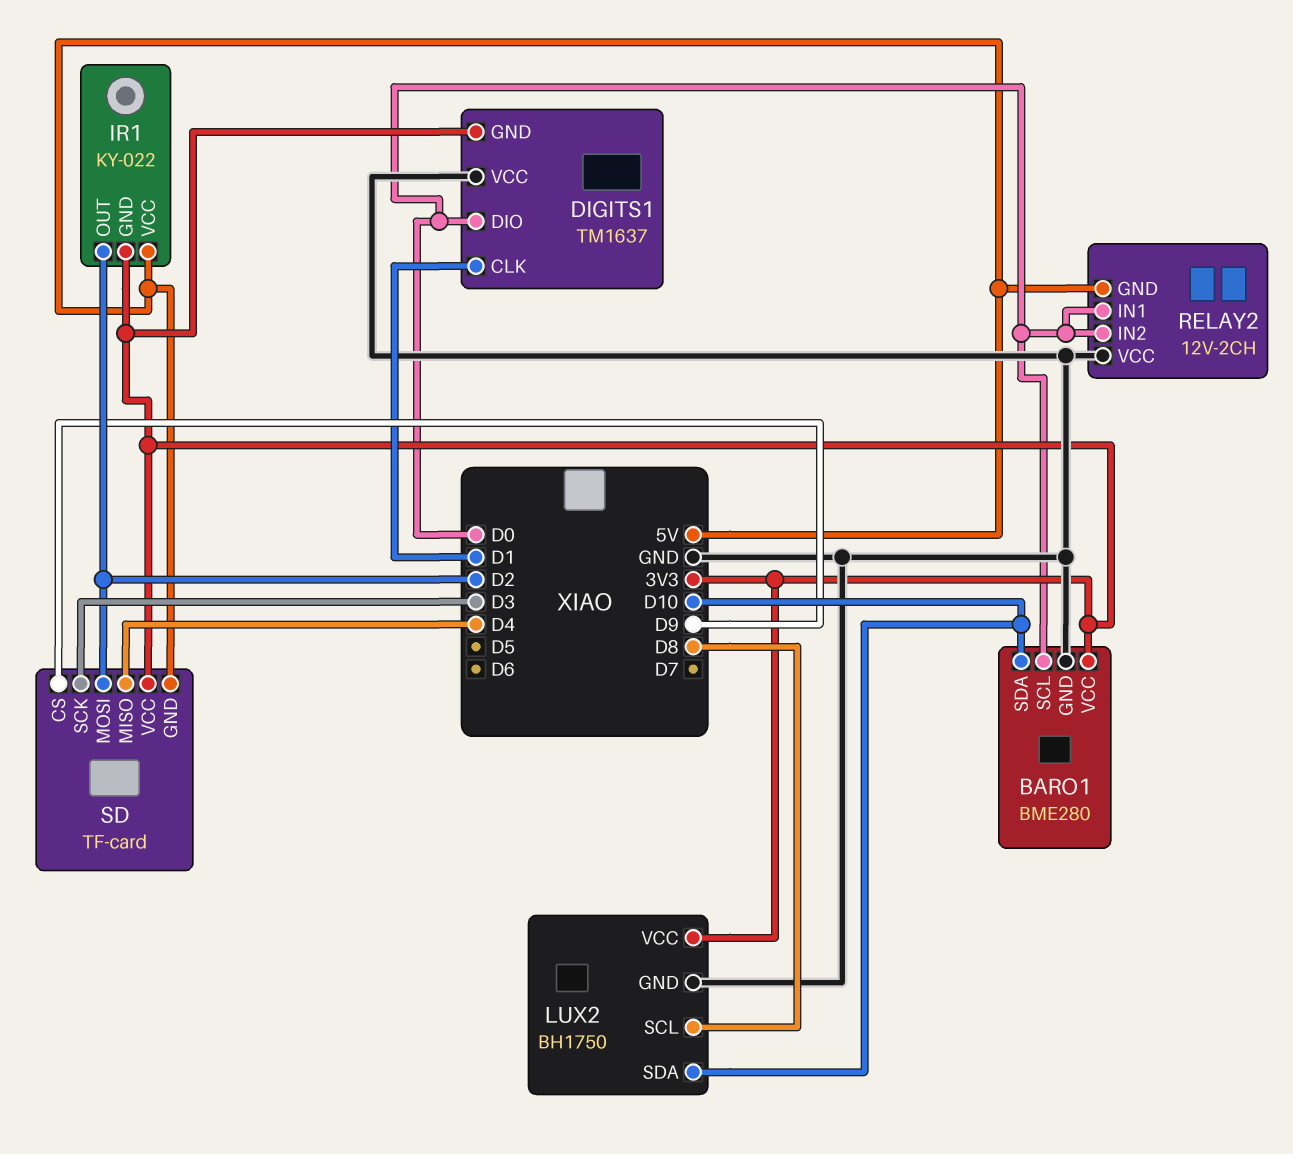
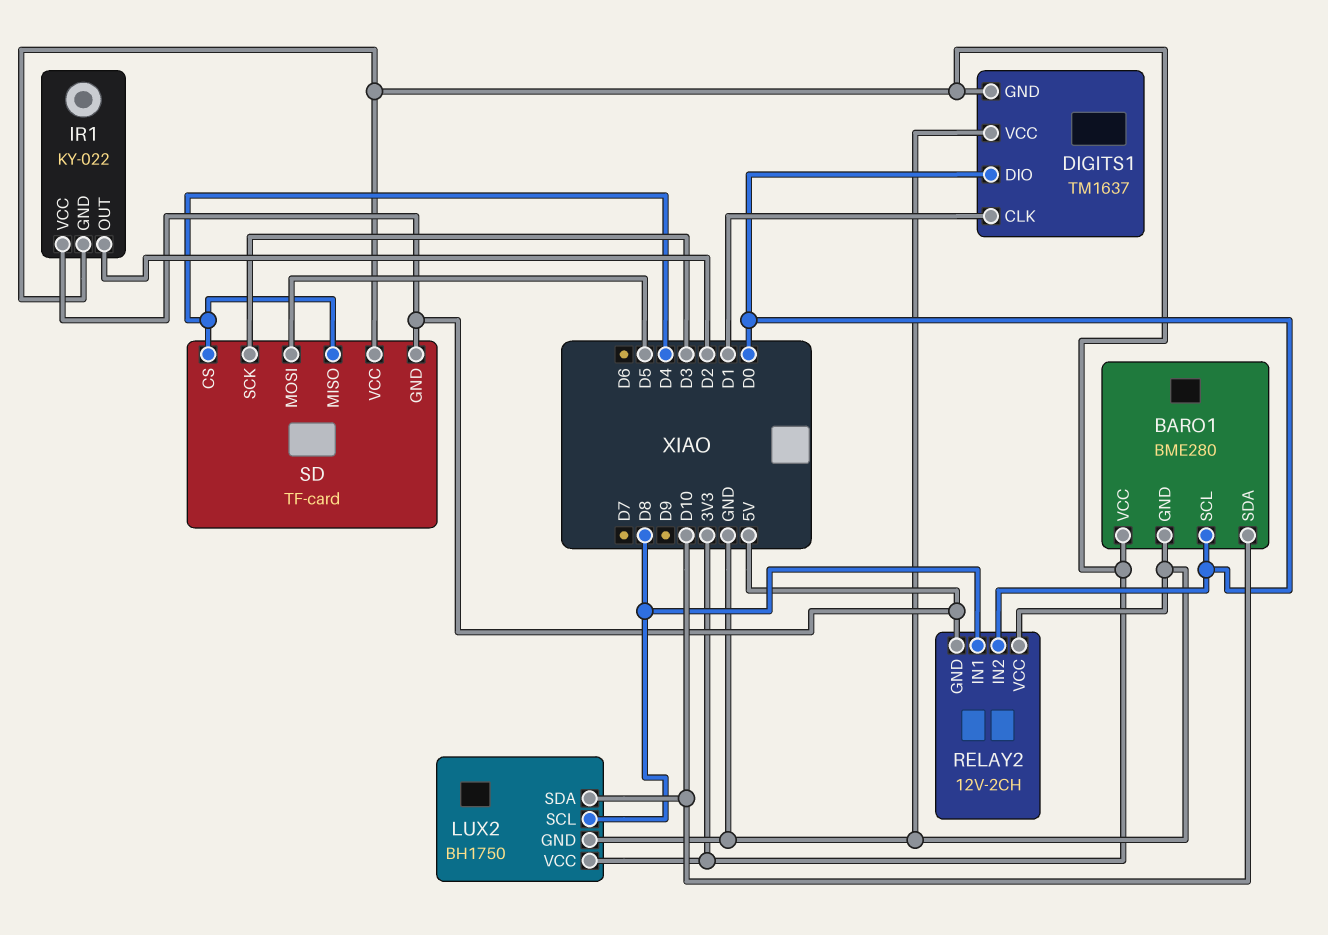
RELAY2 pin IN1: D0 -> D8
SD pin CS: D9 -> D4
SD pin MOSI: D2 -> D5

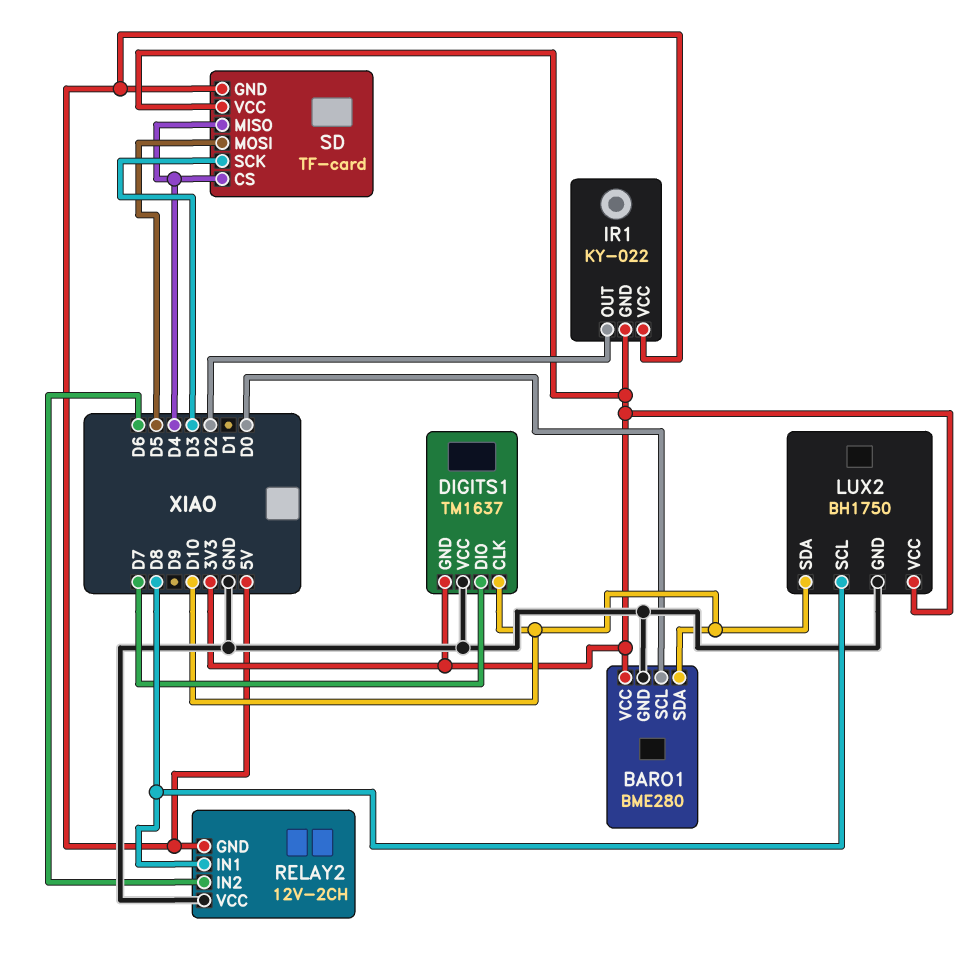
DIGITS1 pin CLK: D1 -> D10
DIGITS1 pin DIO: D0 -> D7
RELAY2 pin IN2: D0 -> D6

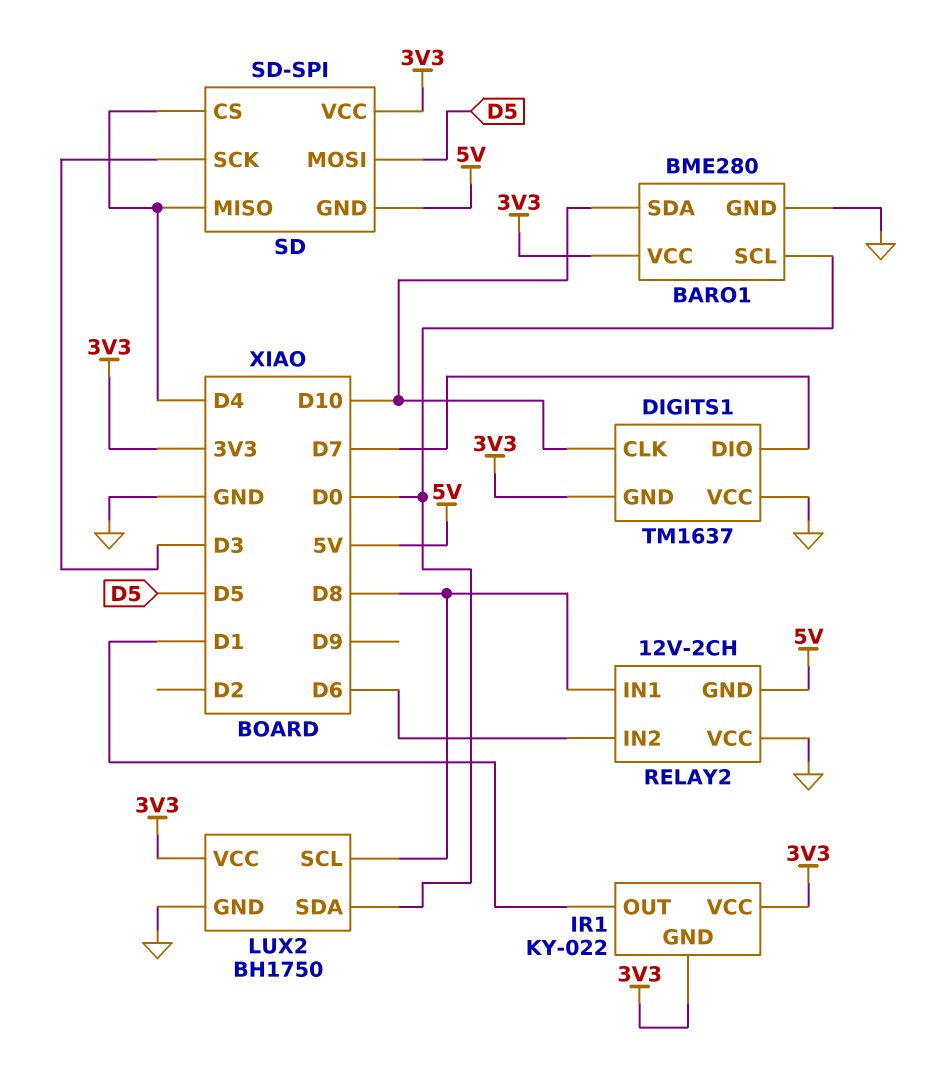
IR1 pin OUT: D2 -> D1
IR1 pin VCC: 5V -> 3V3
LUX2 pin SDA: D10 -> D0
SD: TF-card -> SD-SPI

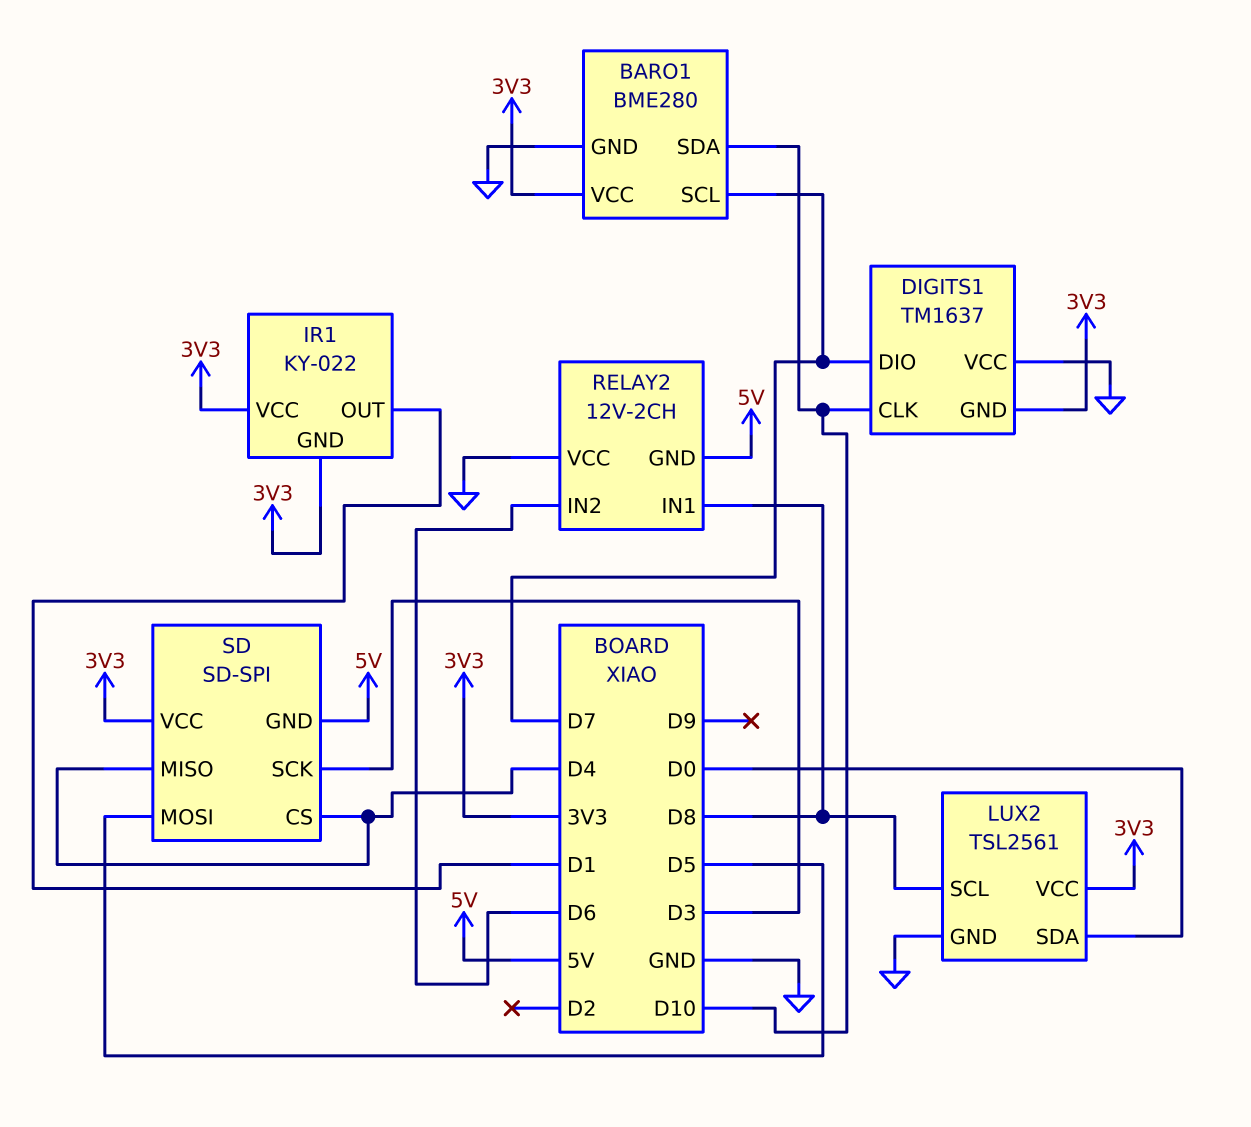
BARO1 pin SCL: D0 -> D7
LUX2: BH1750 -> TSL2561

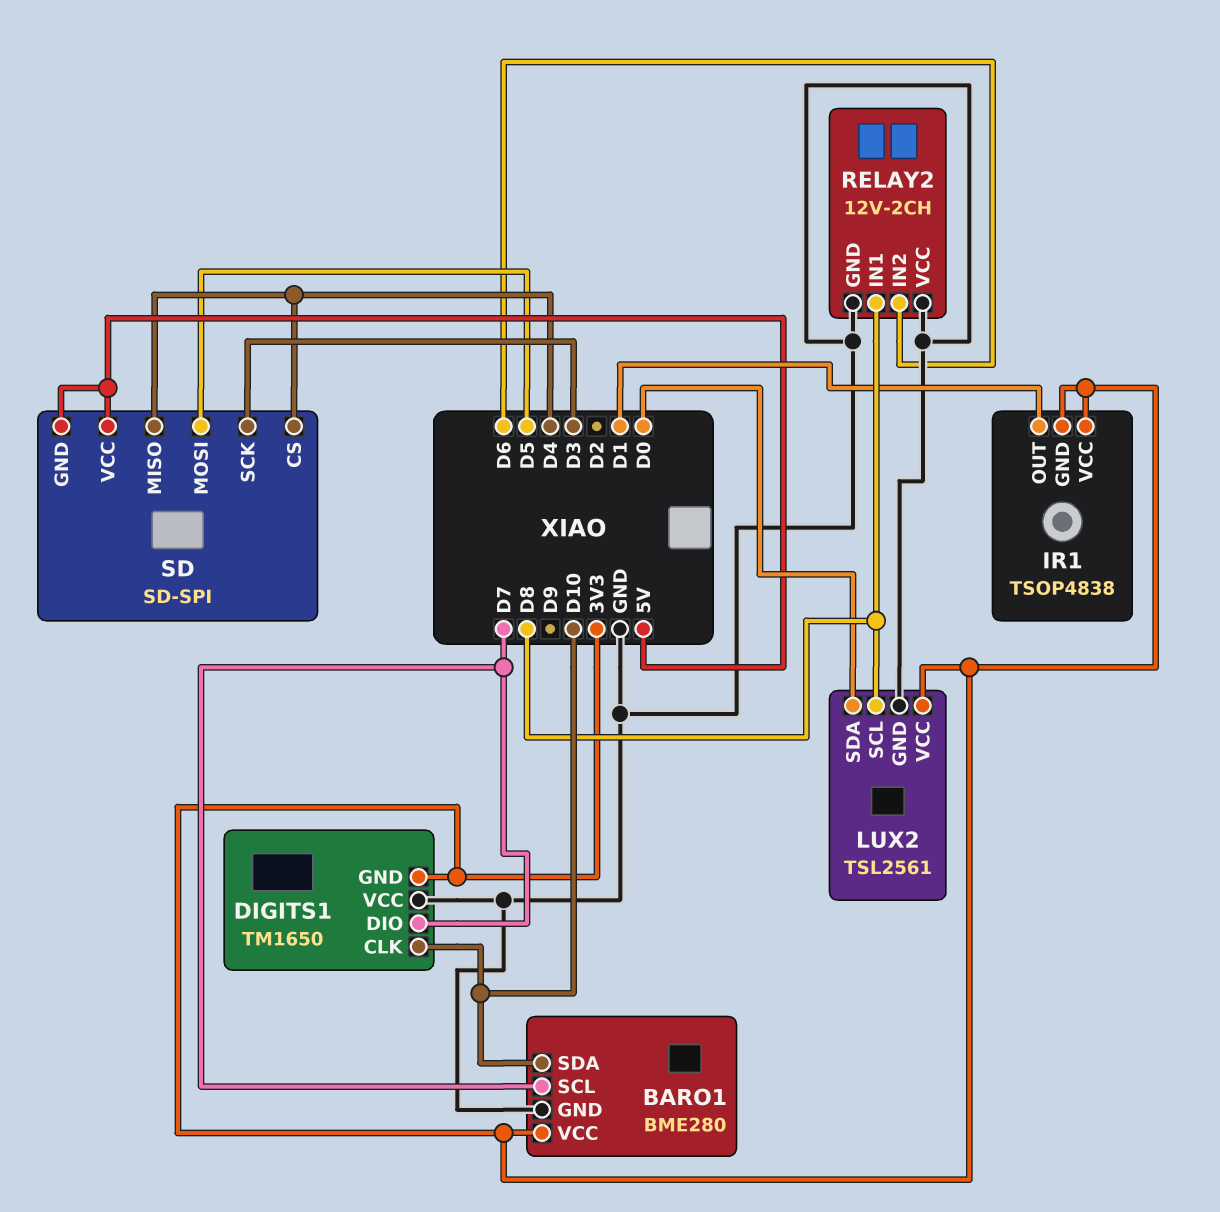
DIGITS1: TM1637 -> TM1650
IR1: KY-022 -> TSOP4838
RELAY2 pin GND: 5V -> GND
SD pin VCC: 3V3 -> 5V

